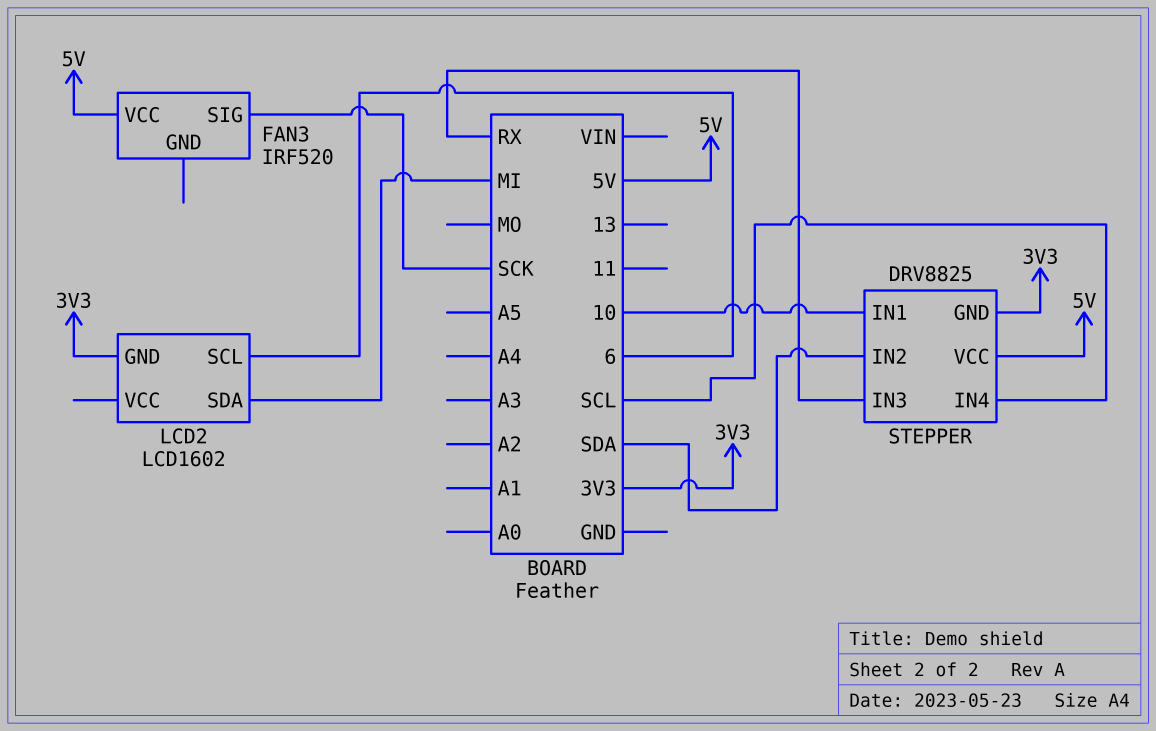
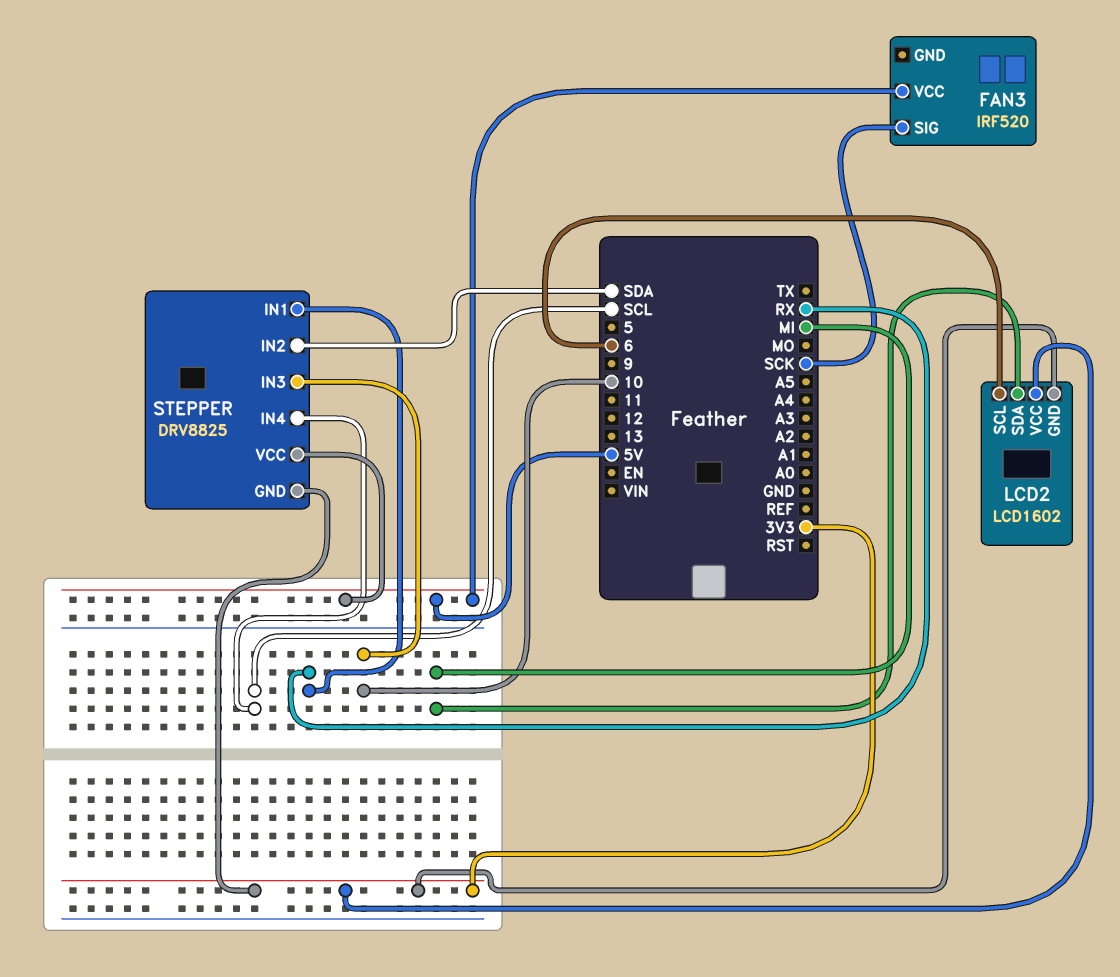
LCD2 pin VCC: none -> 3V3
STEPPER pin IN1: 10 -> RX
STEPPER pin IN3: RX -> 10

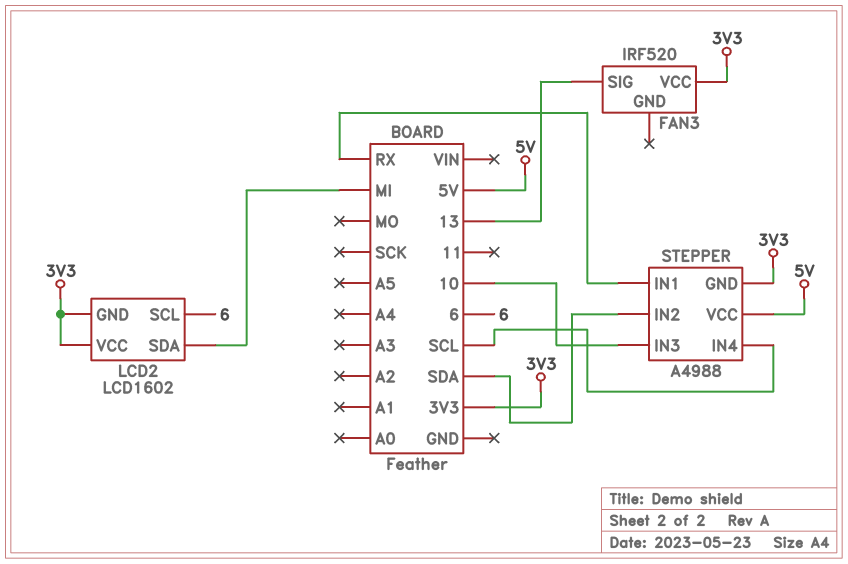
FAN3 pin SIG: SCK -> 13
FAN3 pin VCC: 5V -> 3V3
STEPPER: DRV8825 -> A4988

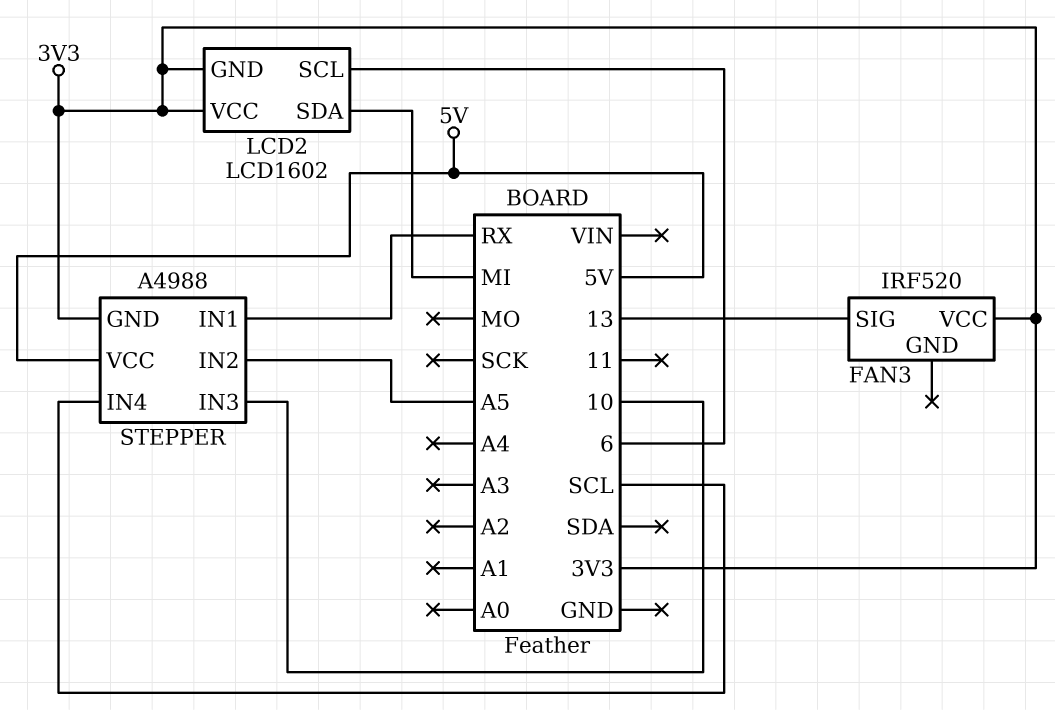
STEPPER pin IN2: SDA -> A5

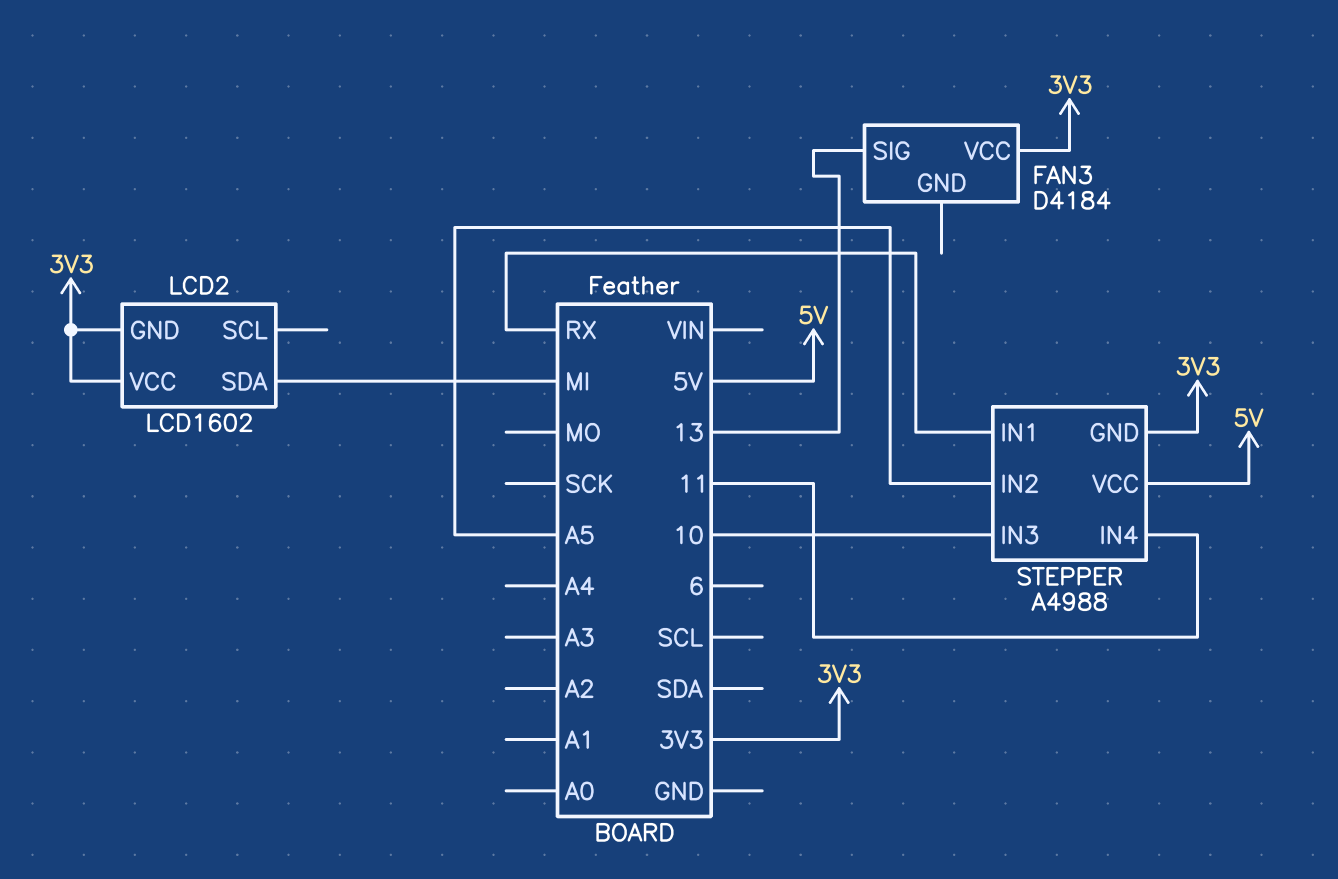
FAN3: IRF520 -> D4184
LCD2 pin SCL: 6 -> none
STEPPER pin IN4: SCL -> 11

